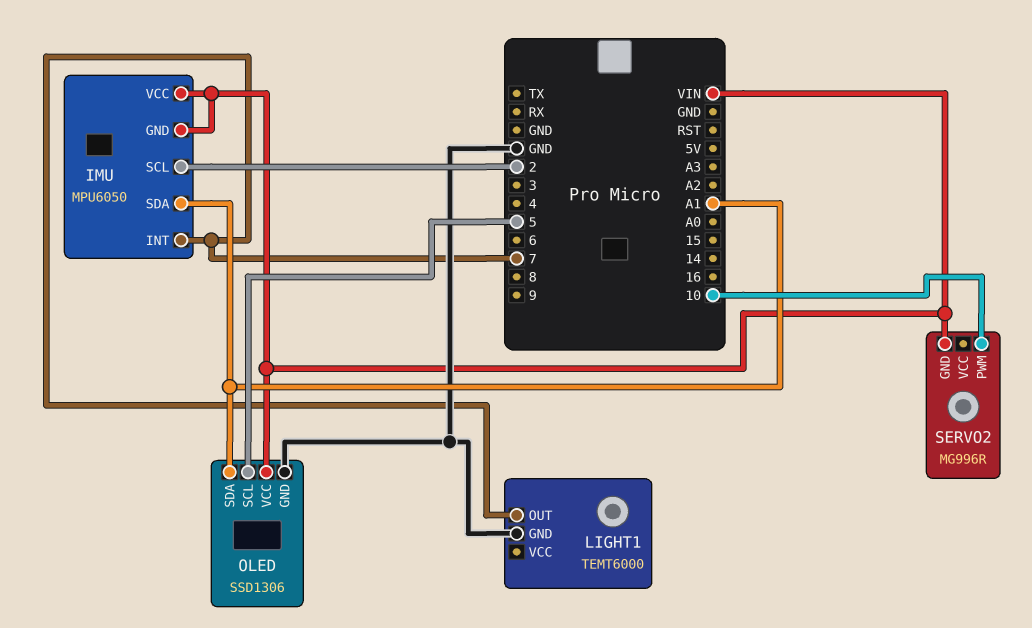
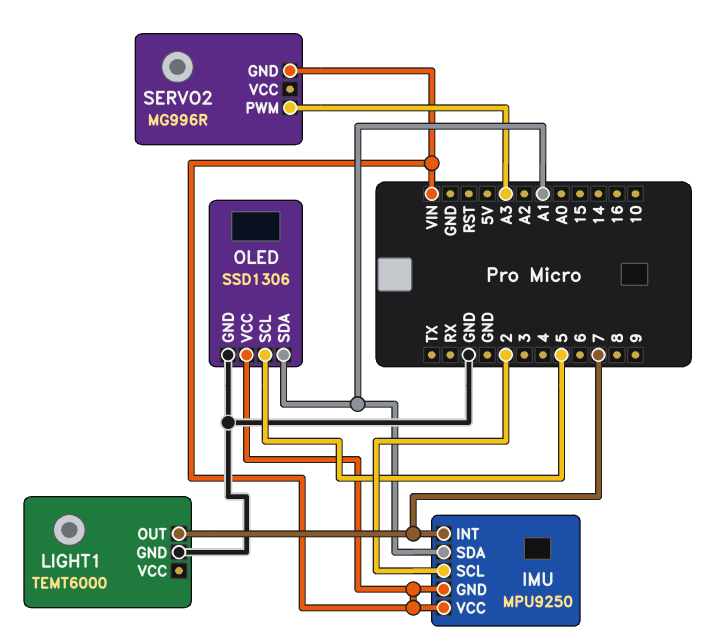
IMU: MPU6050 -> MPU9250
SERVO2 pin PWM: 10 -> A3

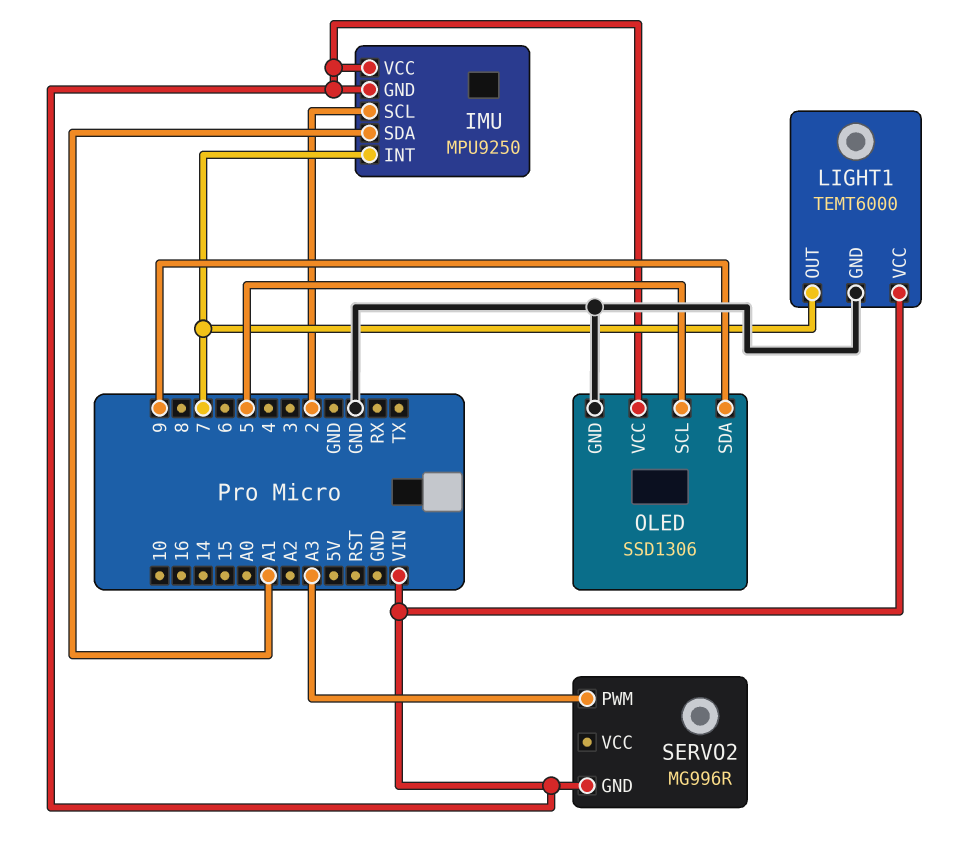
LIGHT1 pin VCC: none -> VIN
OLED pin SDA: A1 -> 9

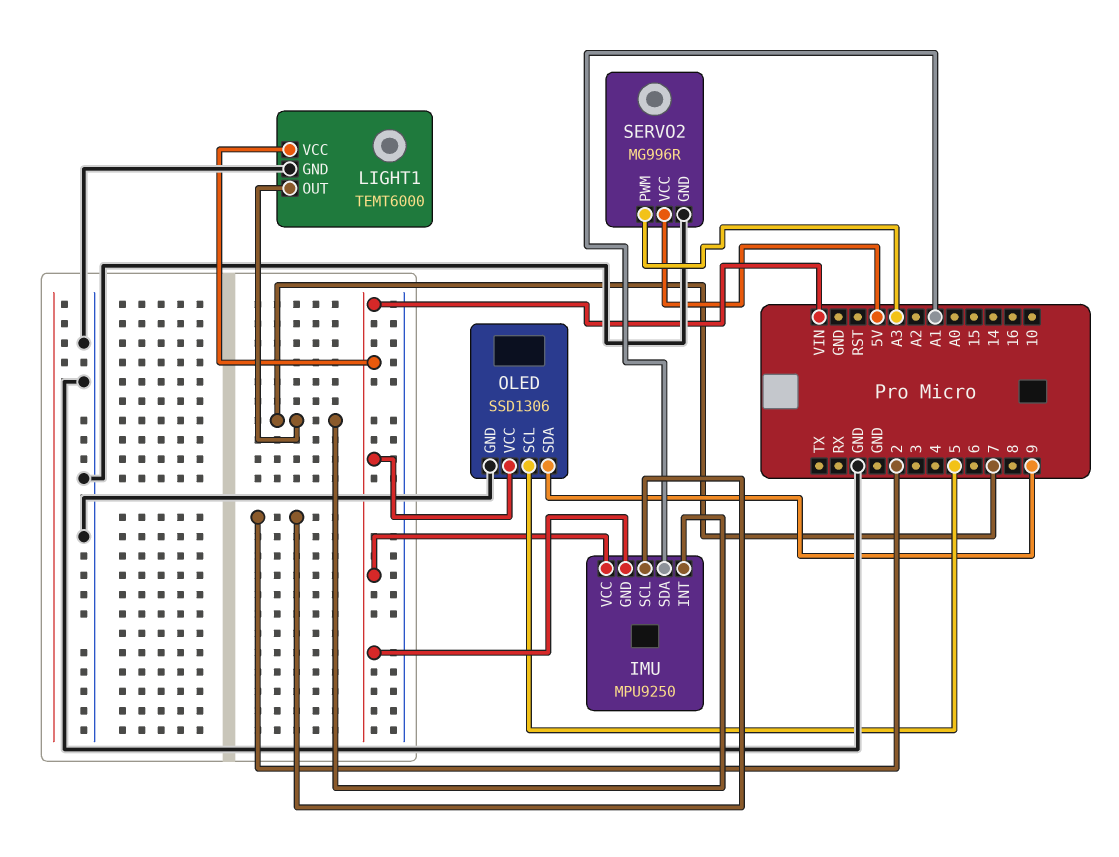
SERVO2 pin GND: VIN -> GND
SERVO2 pin VCC: none -> 5V

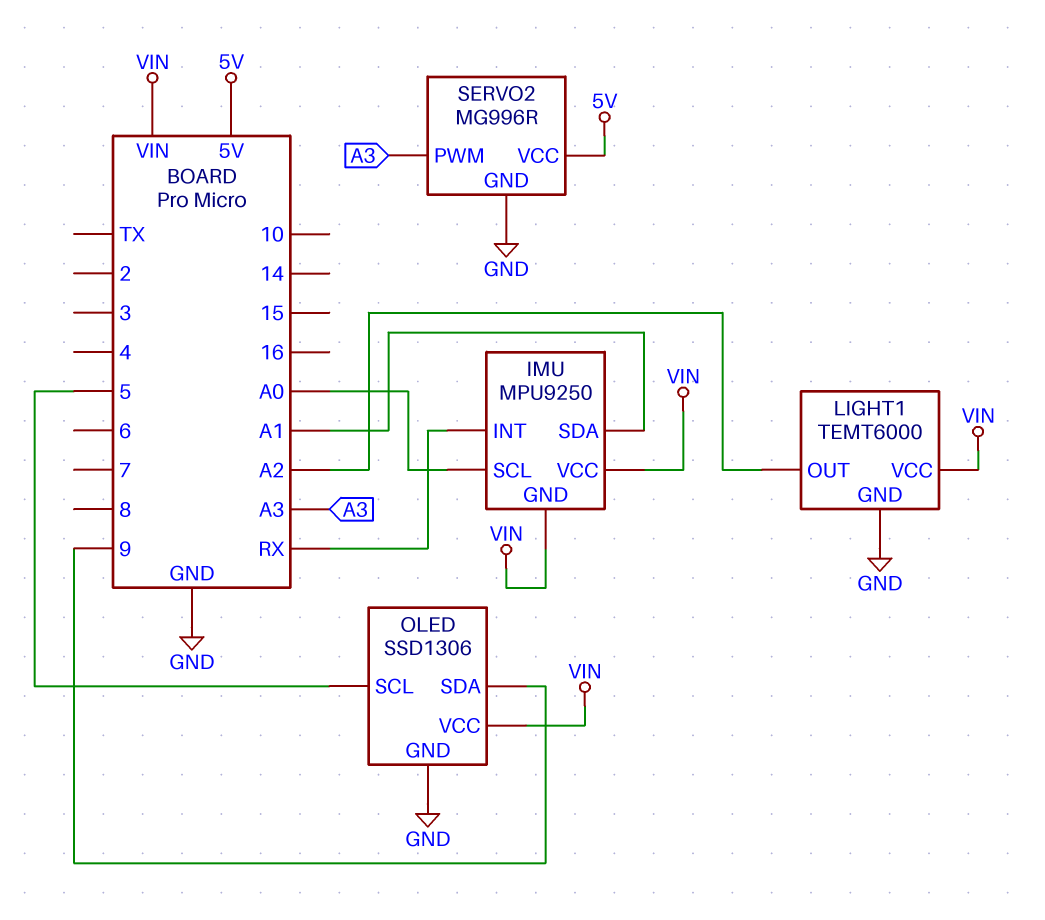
IMU pin INT: 7 -> RX
IMU pin SCL: 2 -> A0
LIGHT1 pin OUT: 7 -> A2

